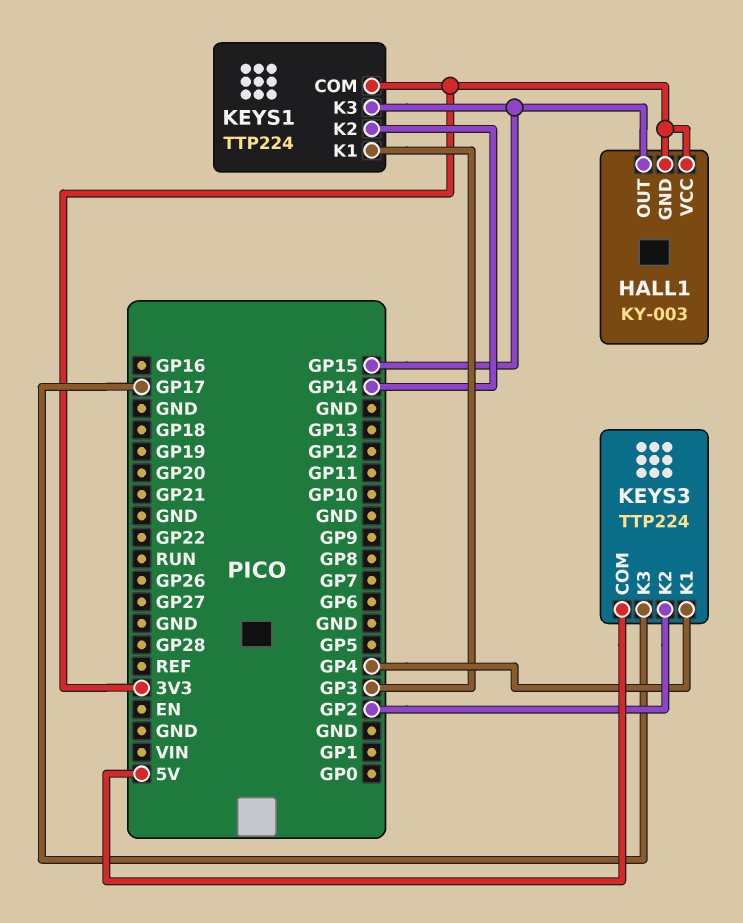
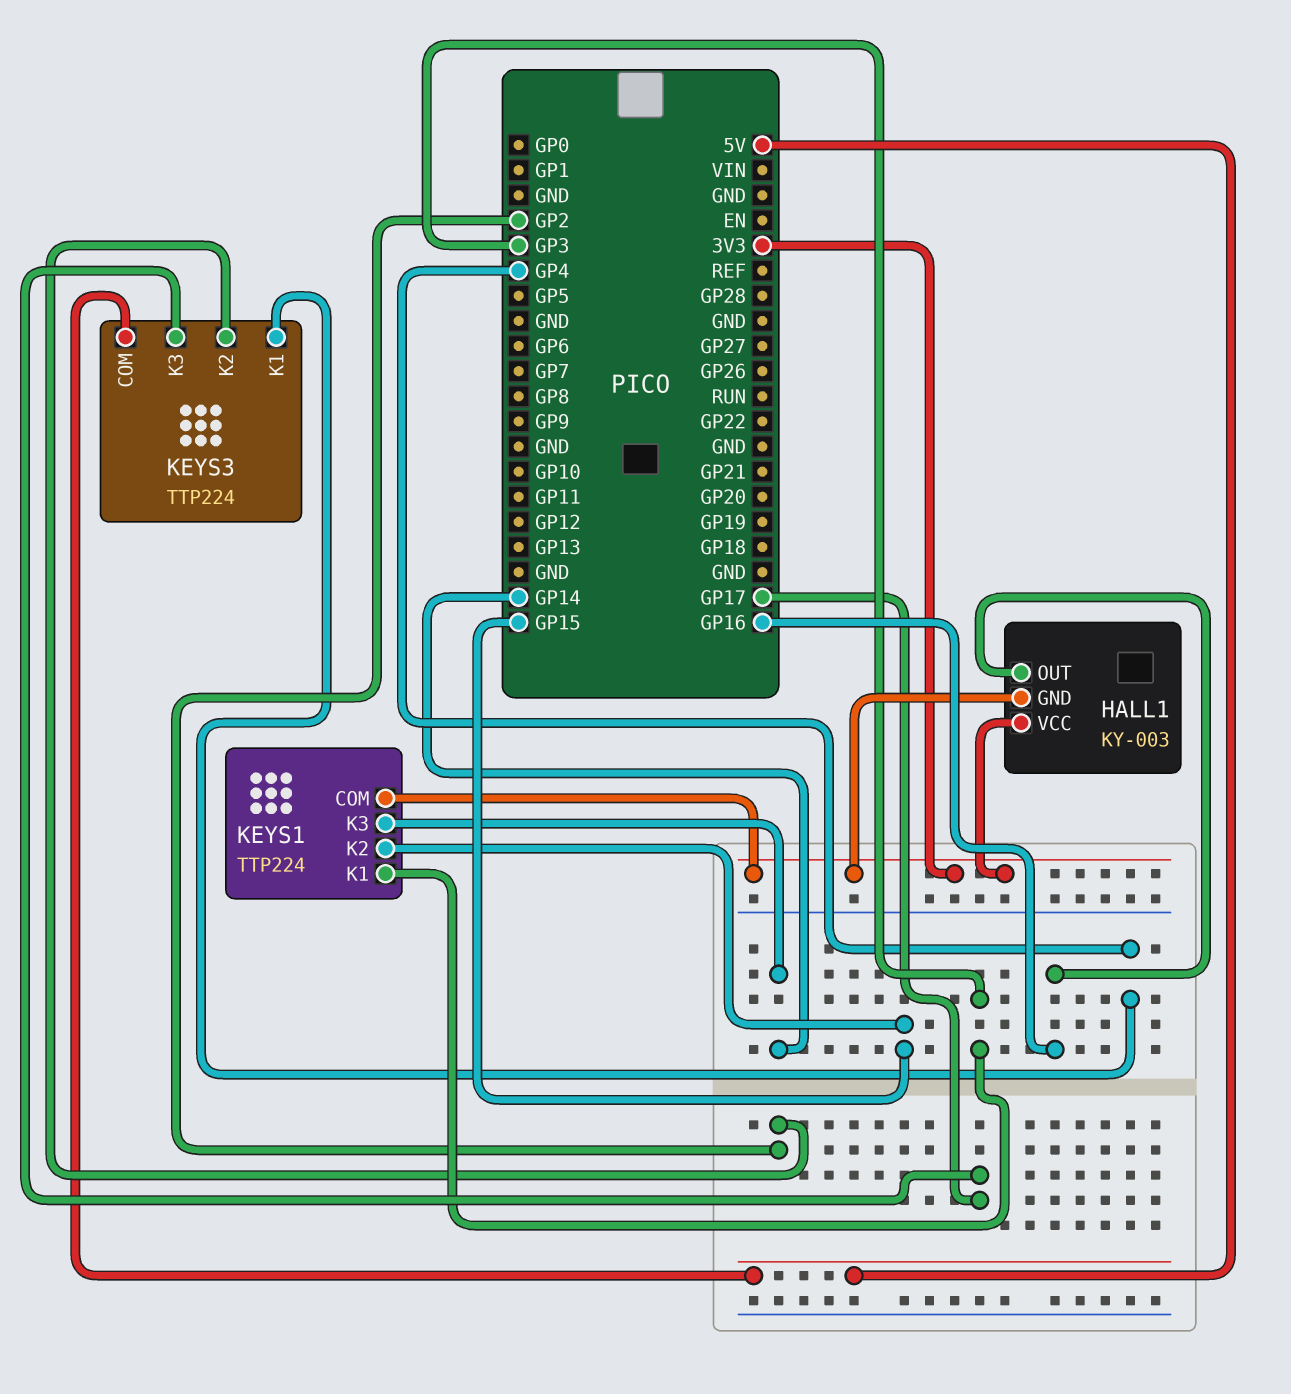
HALL1 pin OUT: GP15 -> GP16
KEYS1 pin K2: GP14 -> GP15
KEYS1 pin K3: GP15 -> GP14

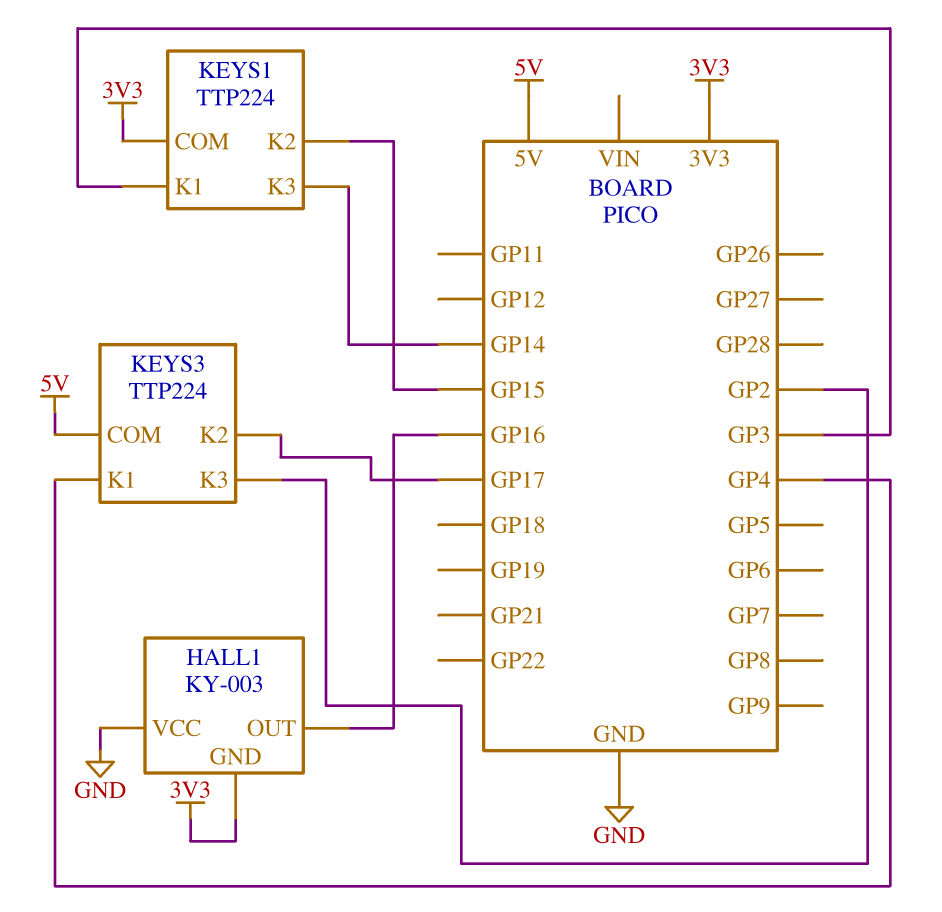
HALL1 pin VCC: 3V3 -> GND
KEYS3 pin K2: GP2 -> GP17
KEYS3 pin K3: GP17 -> GP2

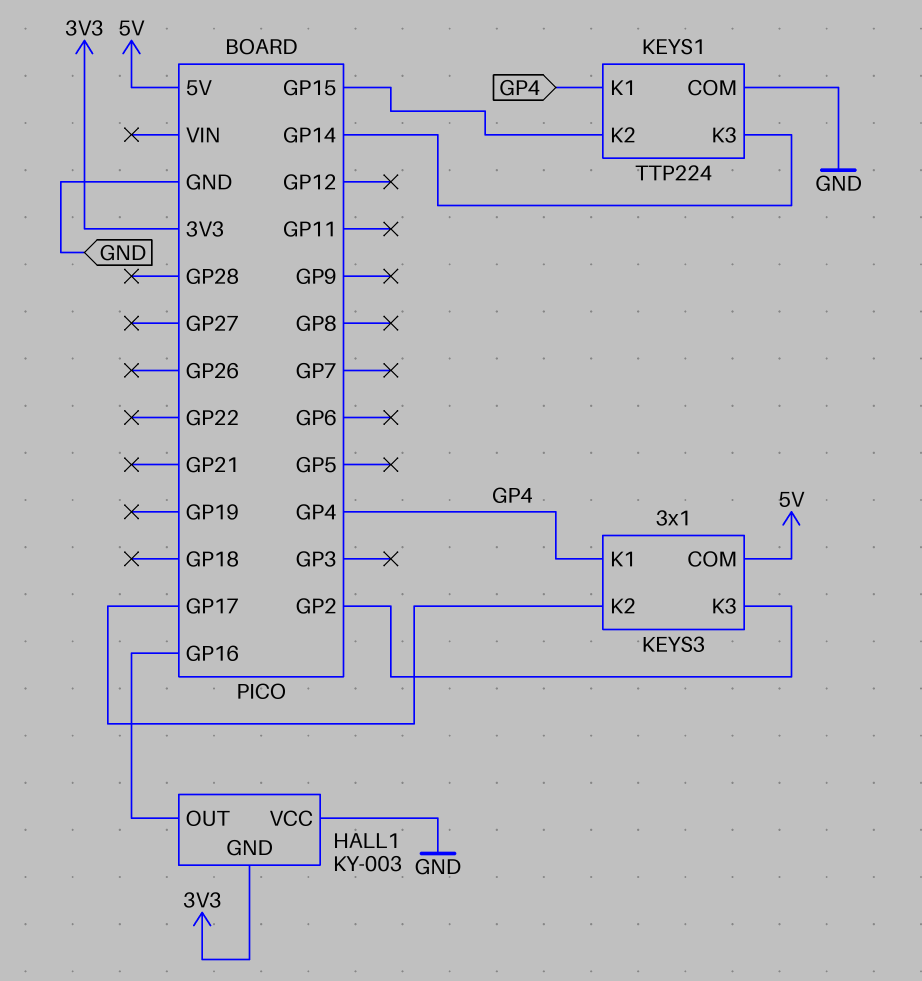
KEYS1 pin COM: 3V3 -> GND
KEYS1 pin K1: GP3 -> GP4
KEYS3: TTP224 -> 3x1

